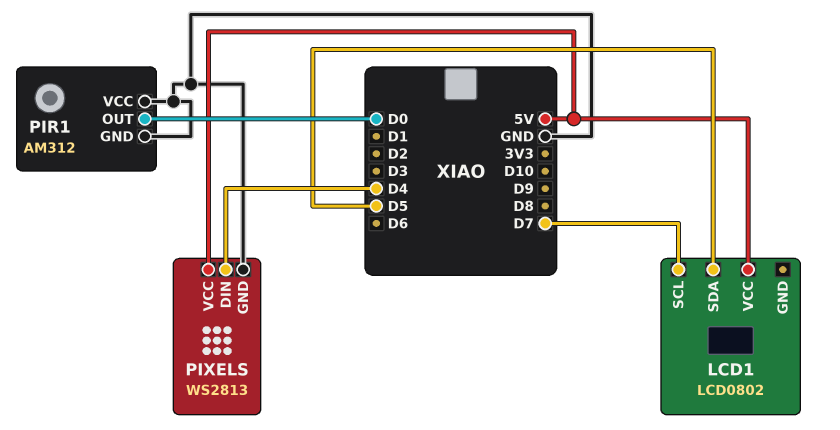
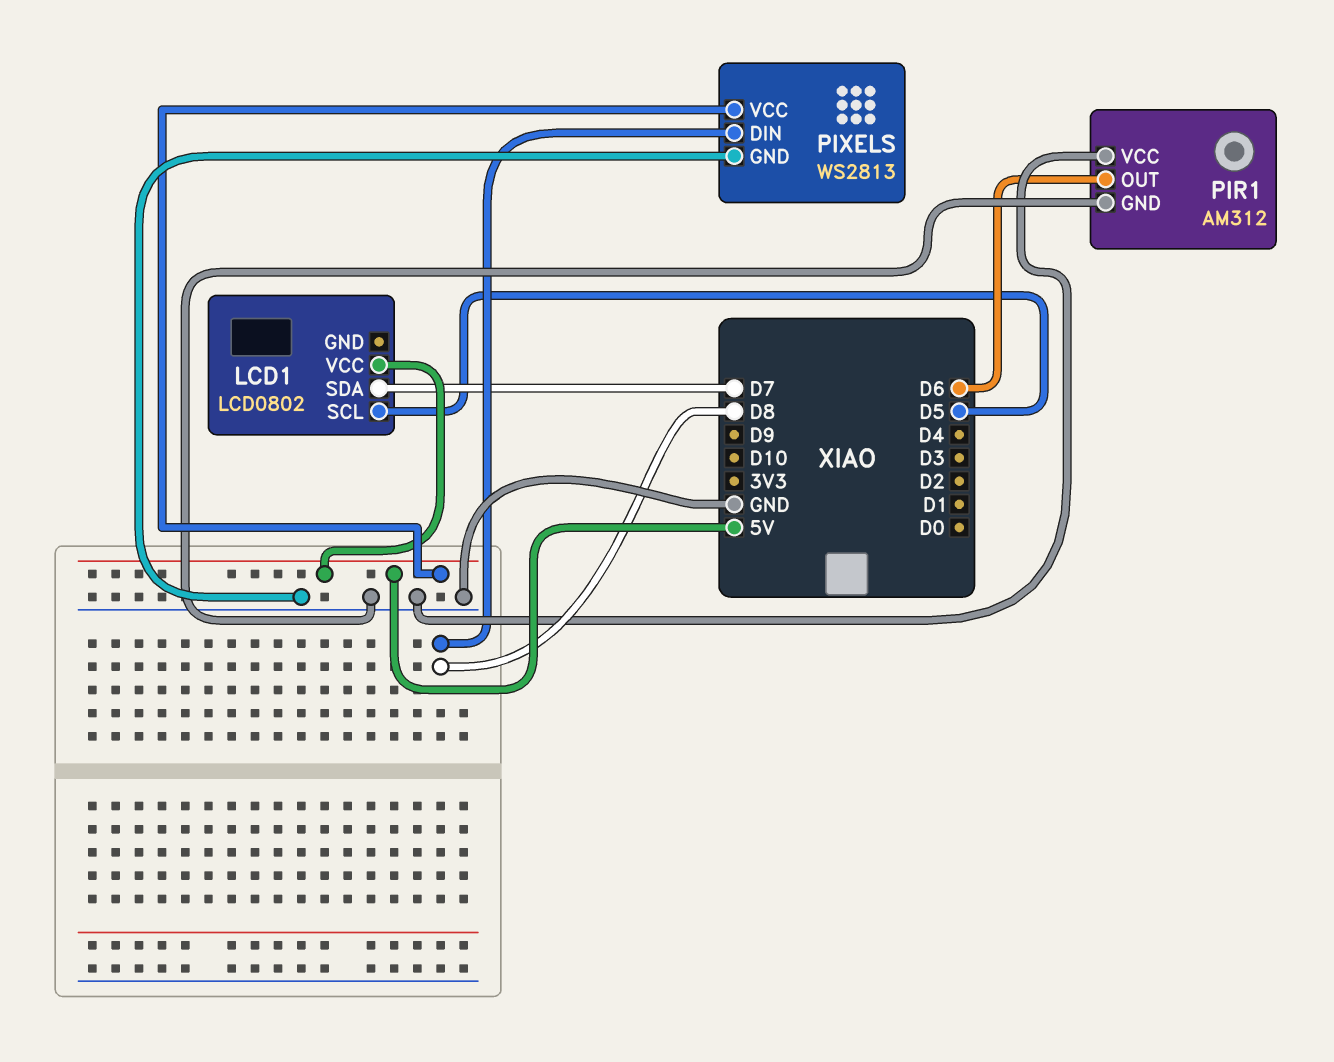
LCD1 pin SCL: D7 -> D5
LCD1 pin SDA: D5 -> D7
PIR1 pin OUT: D0 -> D6
PIXELS pin DIN: D4 -> D8

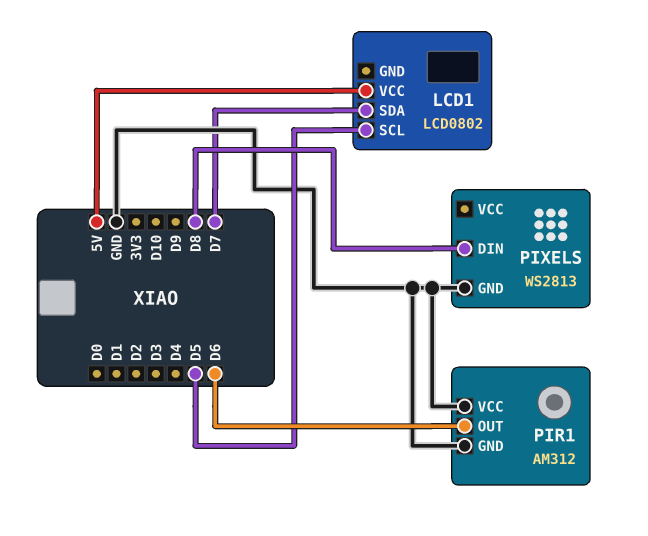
PIXELS pin VCC: 5V -> none

